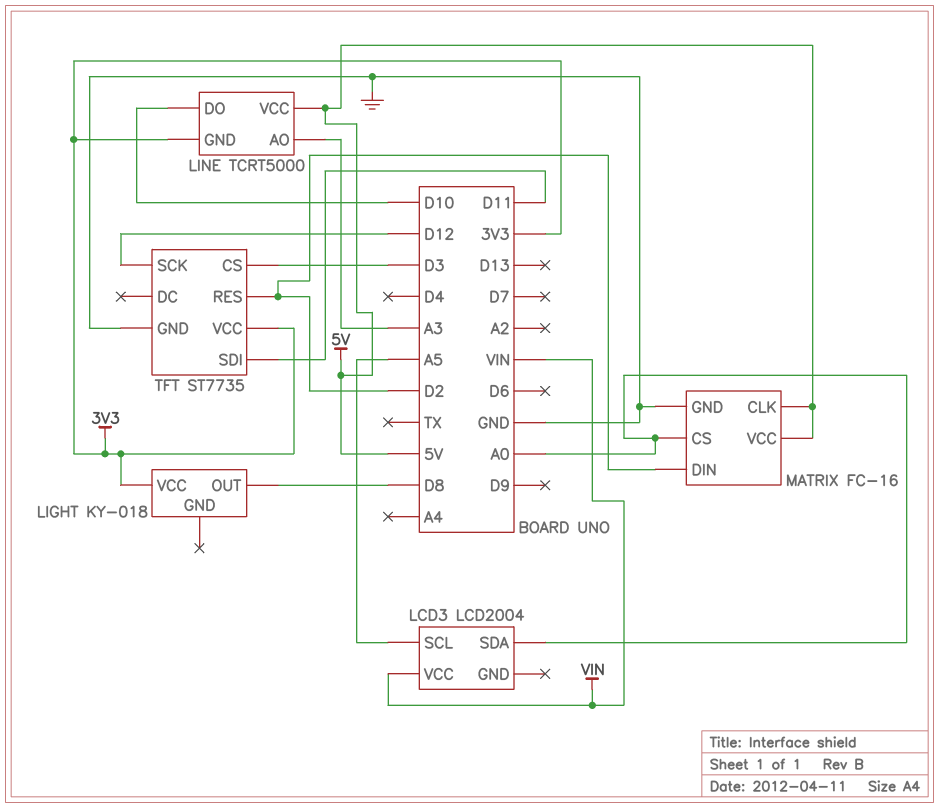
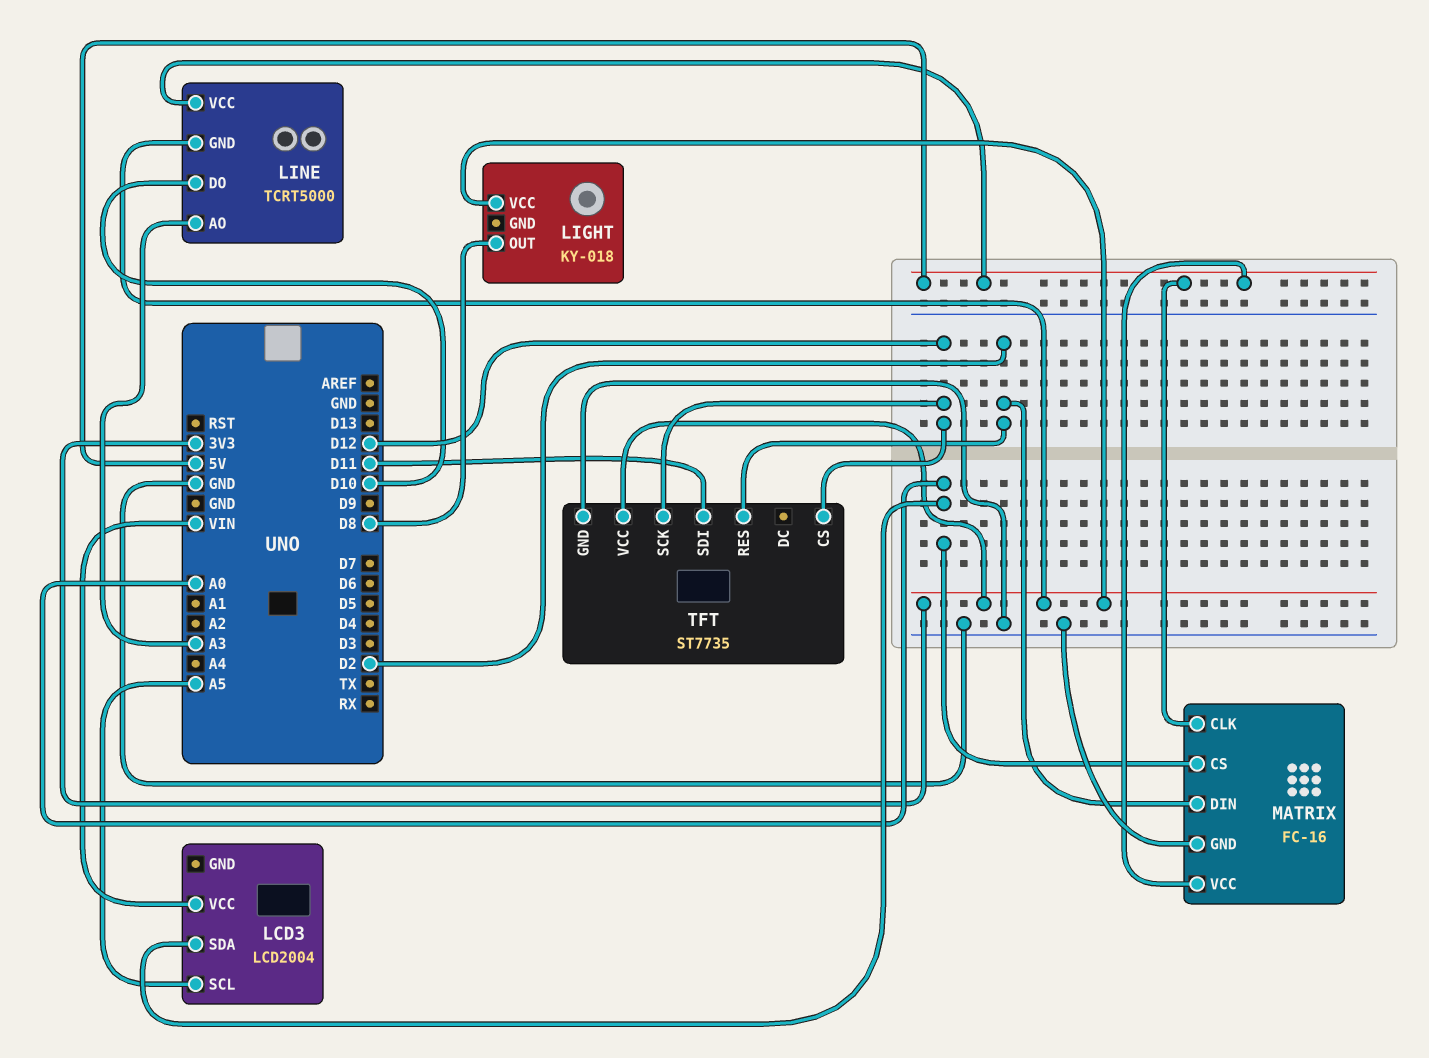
TFT pin CS: D3 -> D12

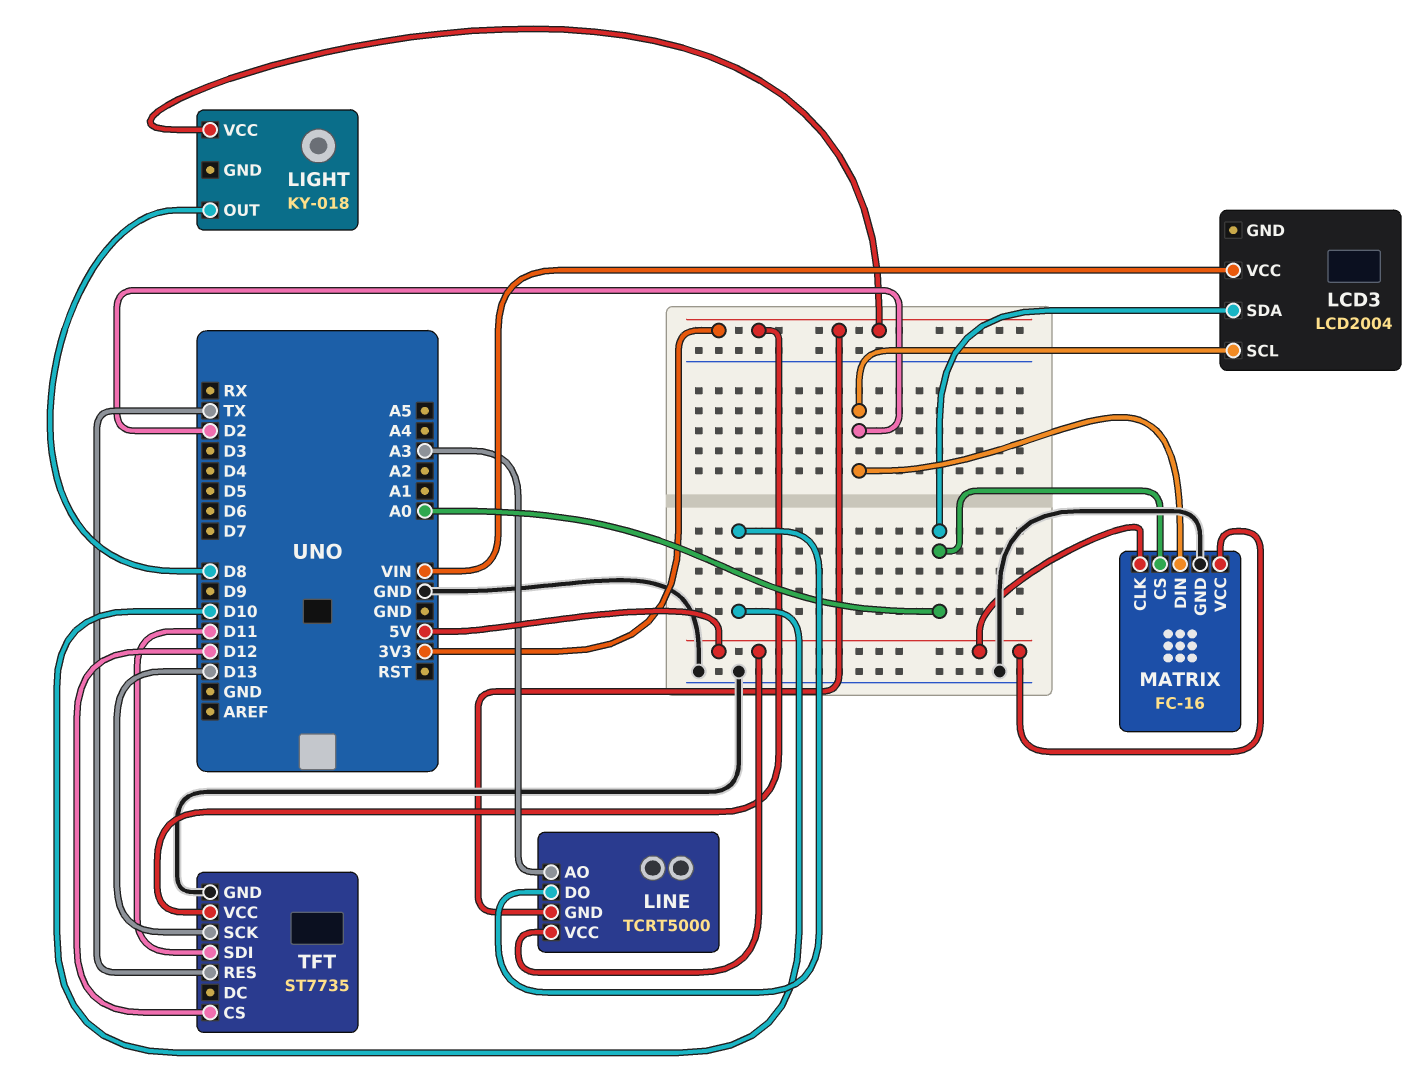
LCD3 pin SCL: A5 -> D2
TFT pin RES: D2 -> TX
TFT pin SCK: D12 -> D13

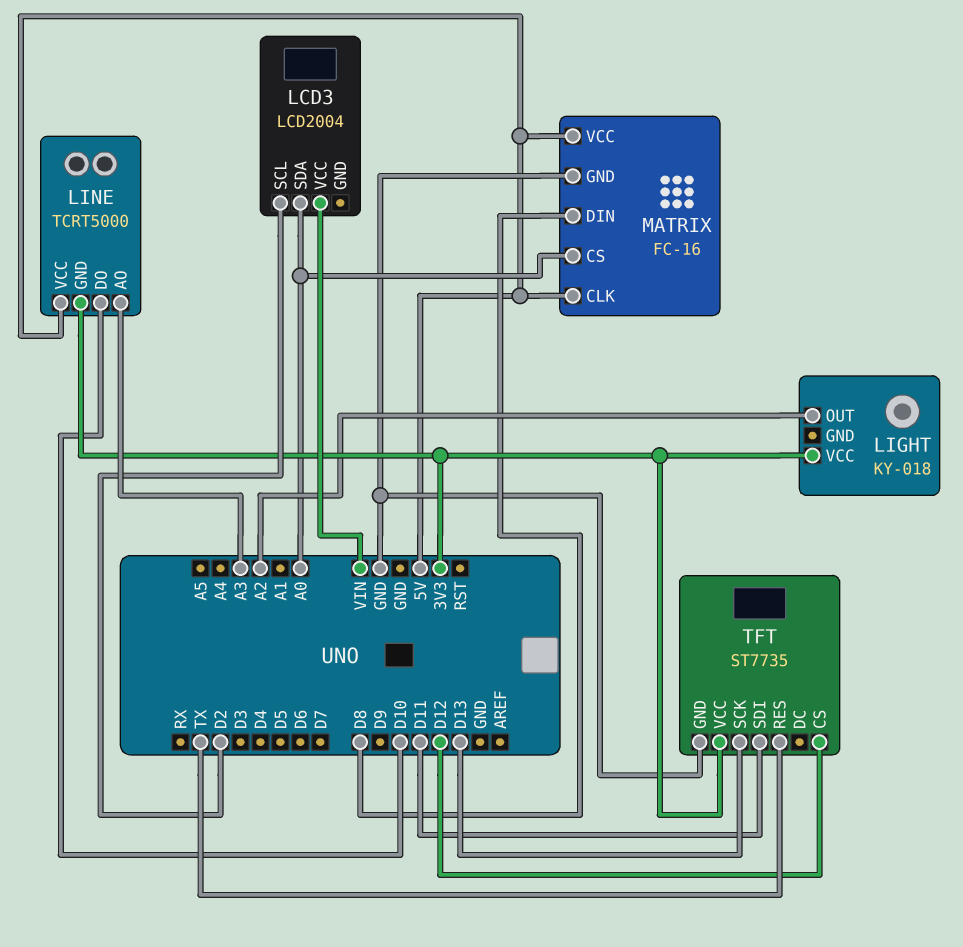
LIGHT pin OUT: D8 -> A2
MATRIX pin DIN: D2 -> D8

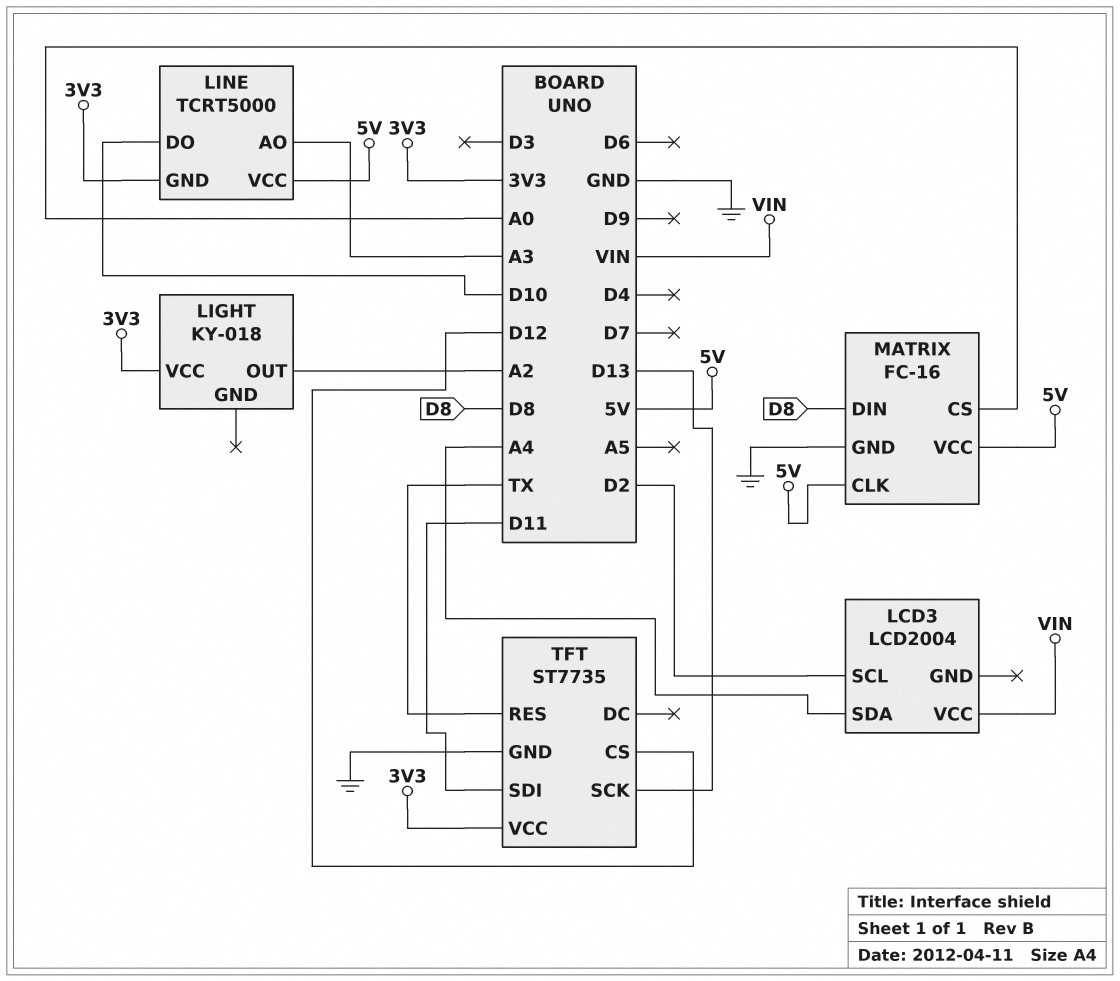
LCD3 pin SDA: A0 -> A4

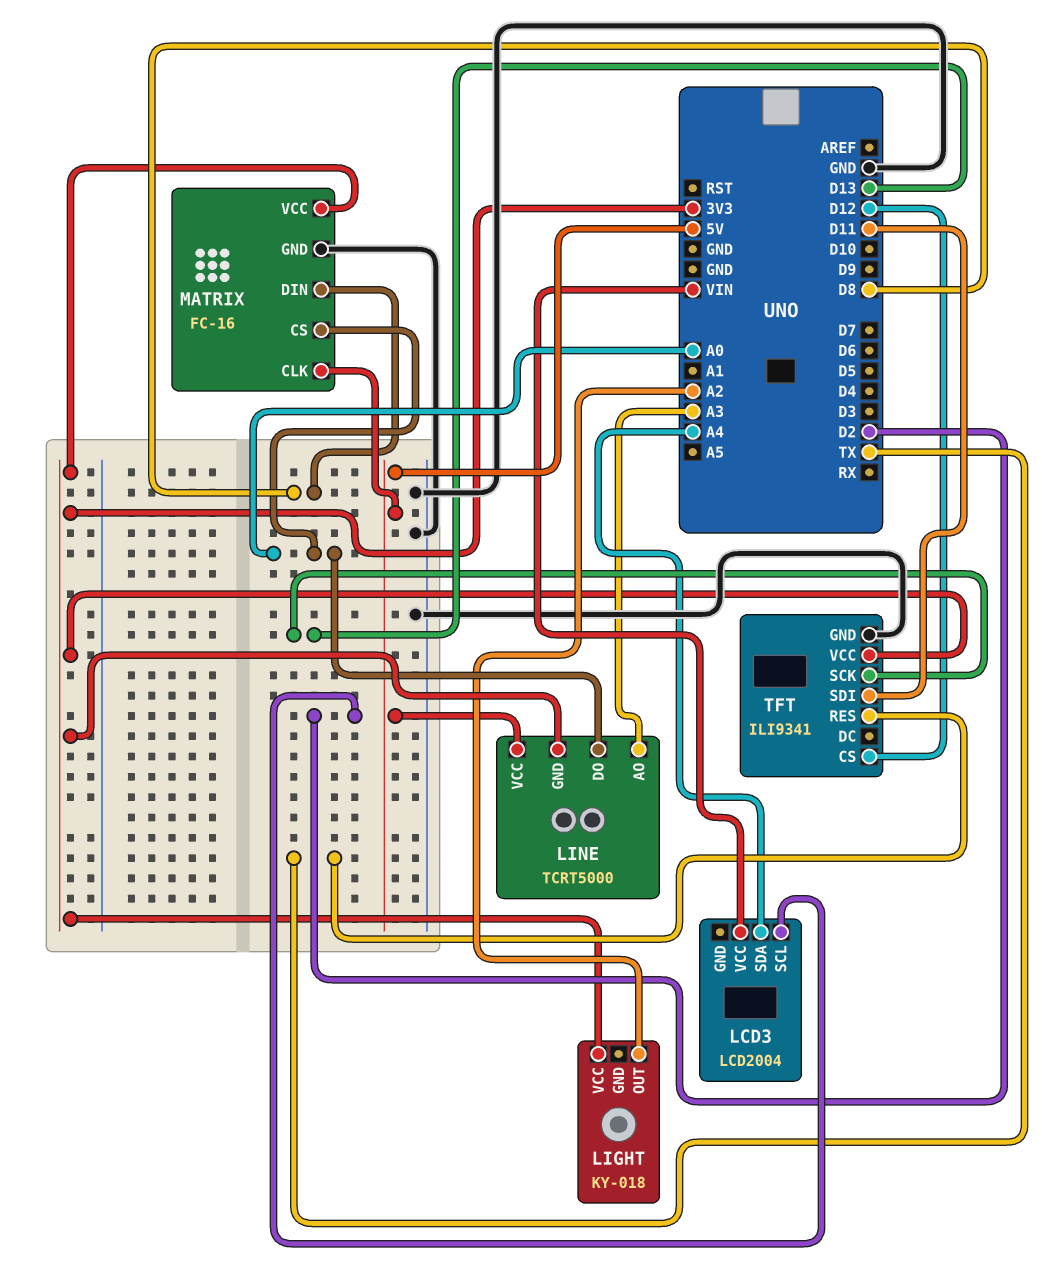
LINE pin DO: D10 -> A0
MATRIX pin VCC: 5V -> 3V3
TFT: ST7735 -> ILI9341

